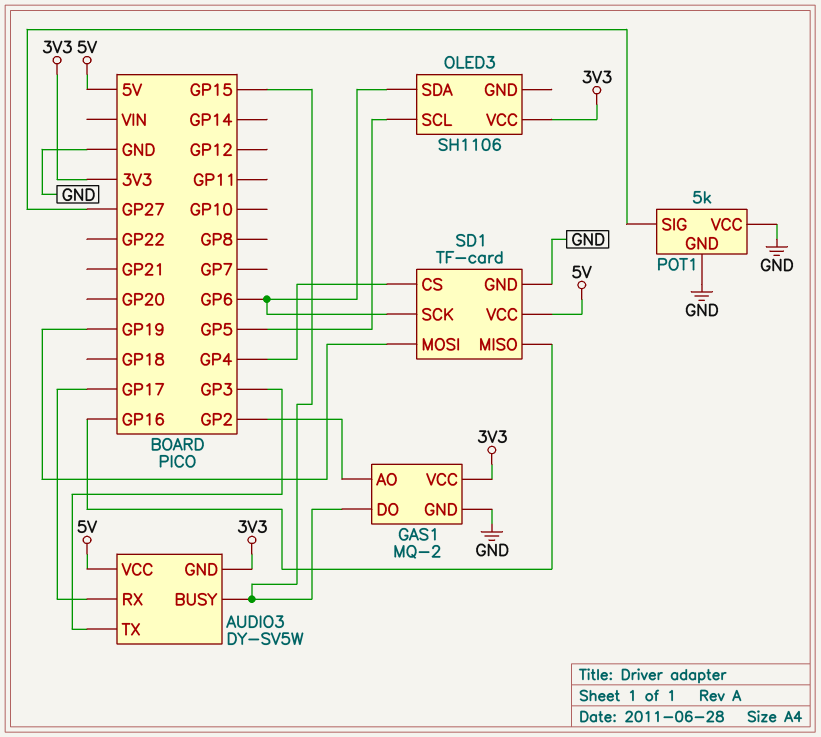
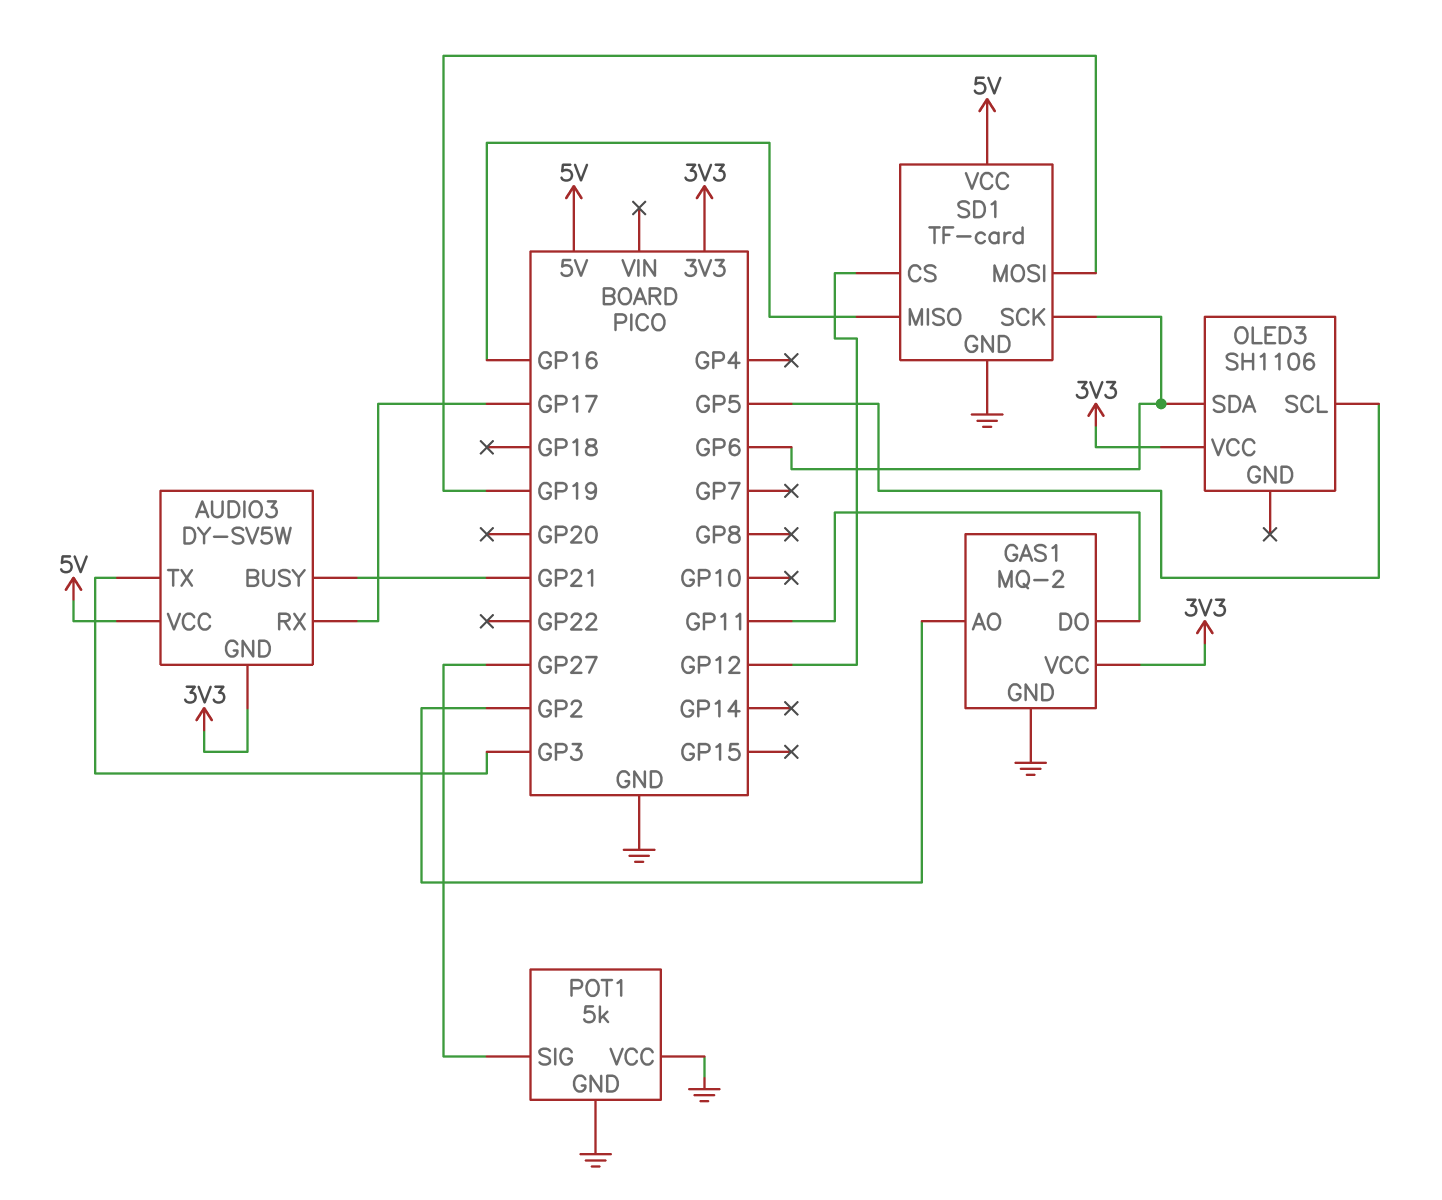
AUDIO3 pin BUSY: GP15 -> GP21
GAS1 pin DO: GP15 -> GP11
SD1 pin CS: GP4 -> GP12

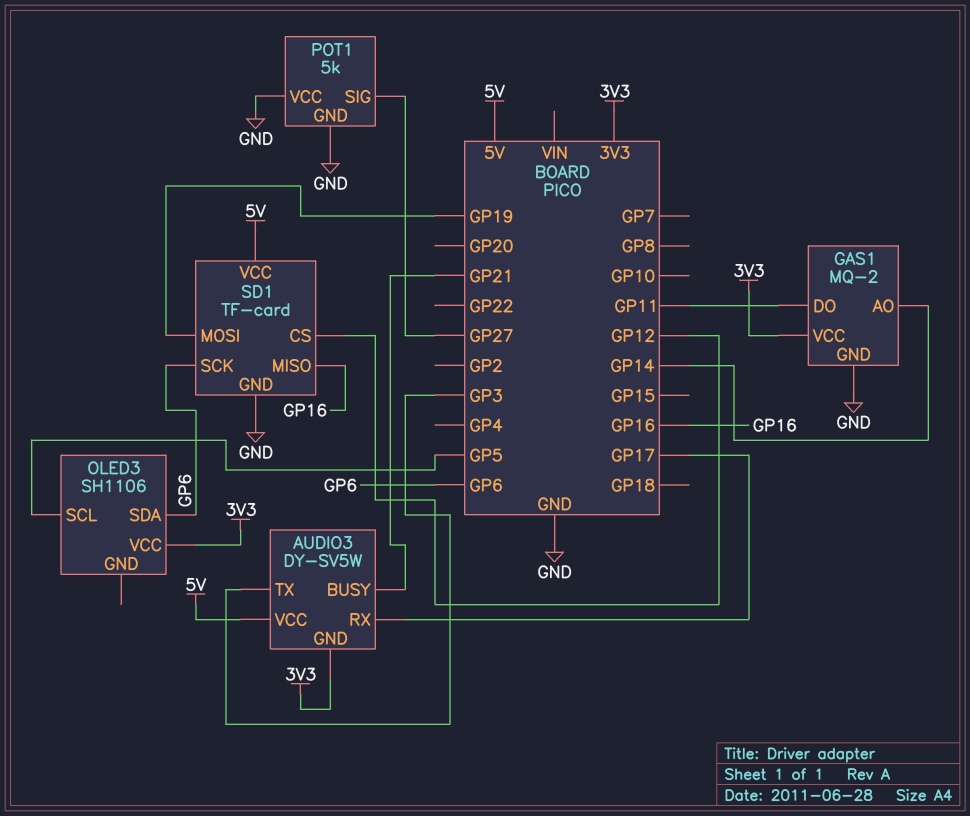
GAS1 pin AO: GP2 -> GP14

